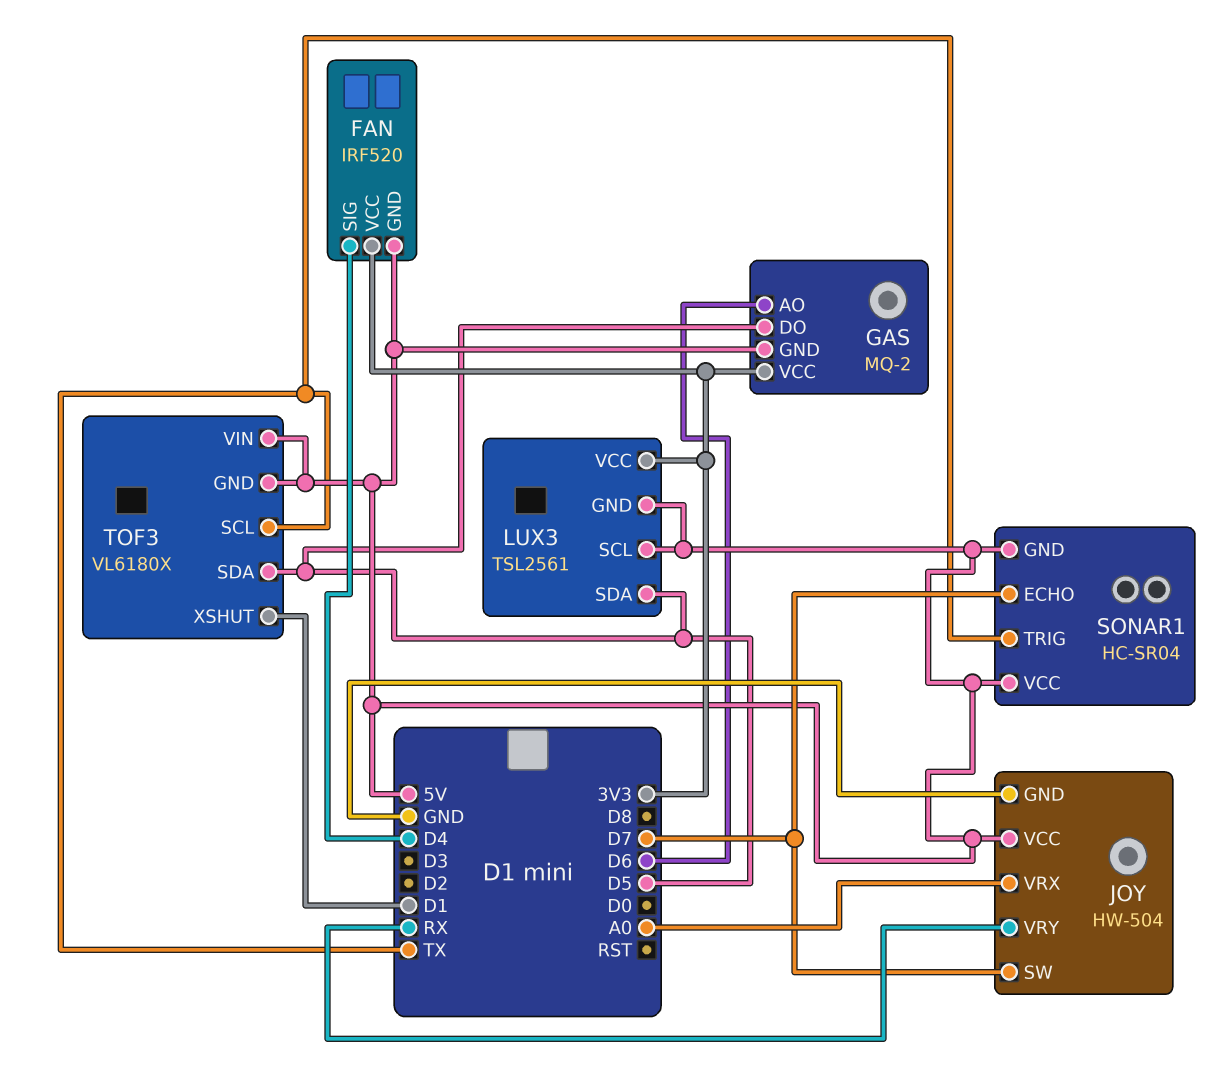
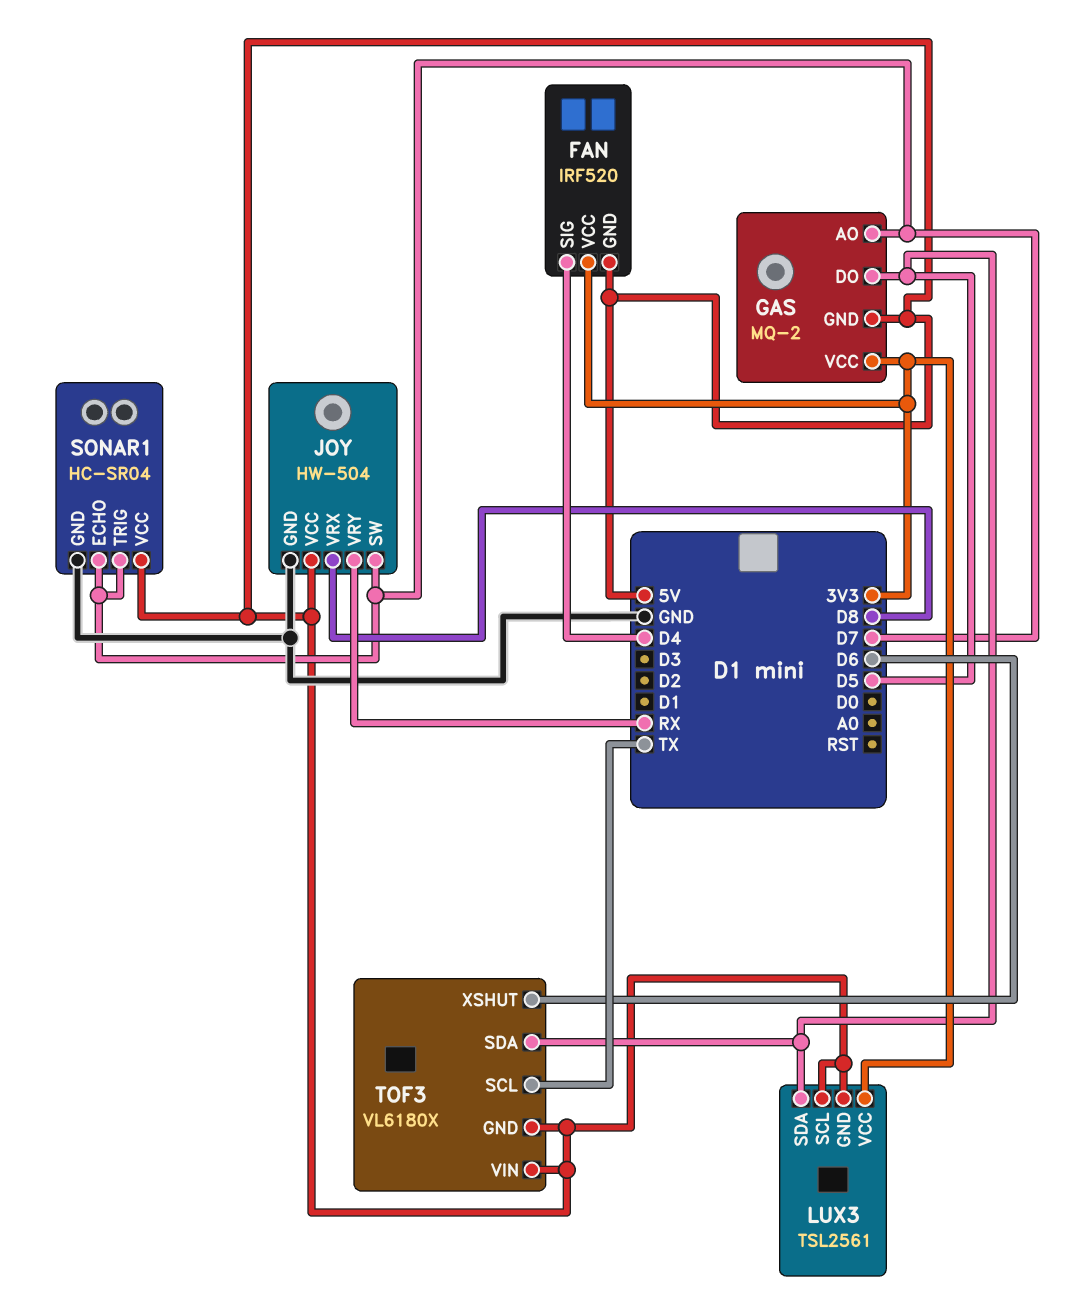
GAS pin AO: D6 -> D7
JOY pin VRX: A0 -> D8
SONAR1 pin GND: 5V -> GND
SONAR1 pin TRIG: TX -> D7
TOF3 pin XSHUT: D1 -> D6

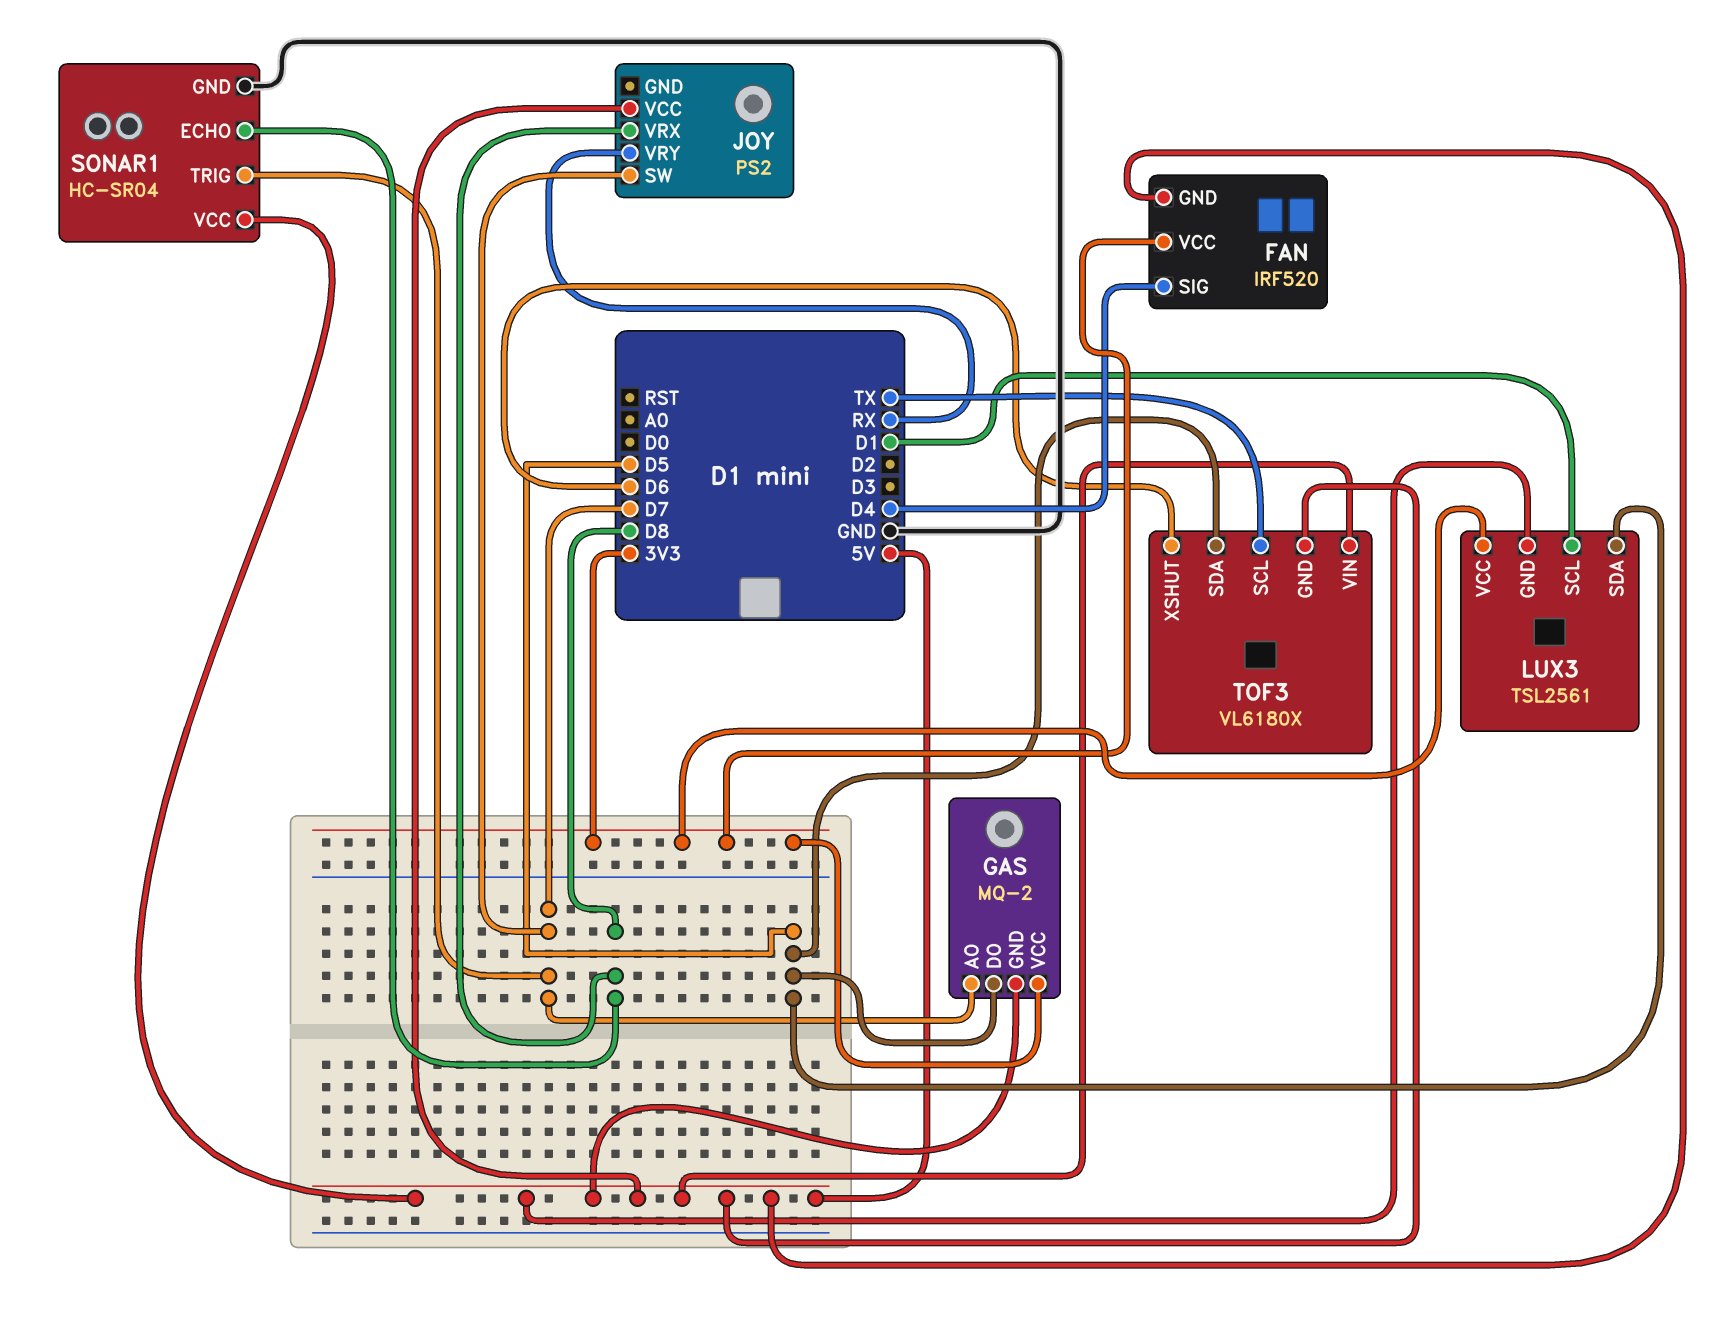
JOY: HW-504 -> PS2
JOY pin GND: GND -> none
LUX3 pin SCL: 5V -> D1
SONAR1 pin ECHO: D7 -> D8

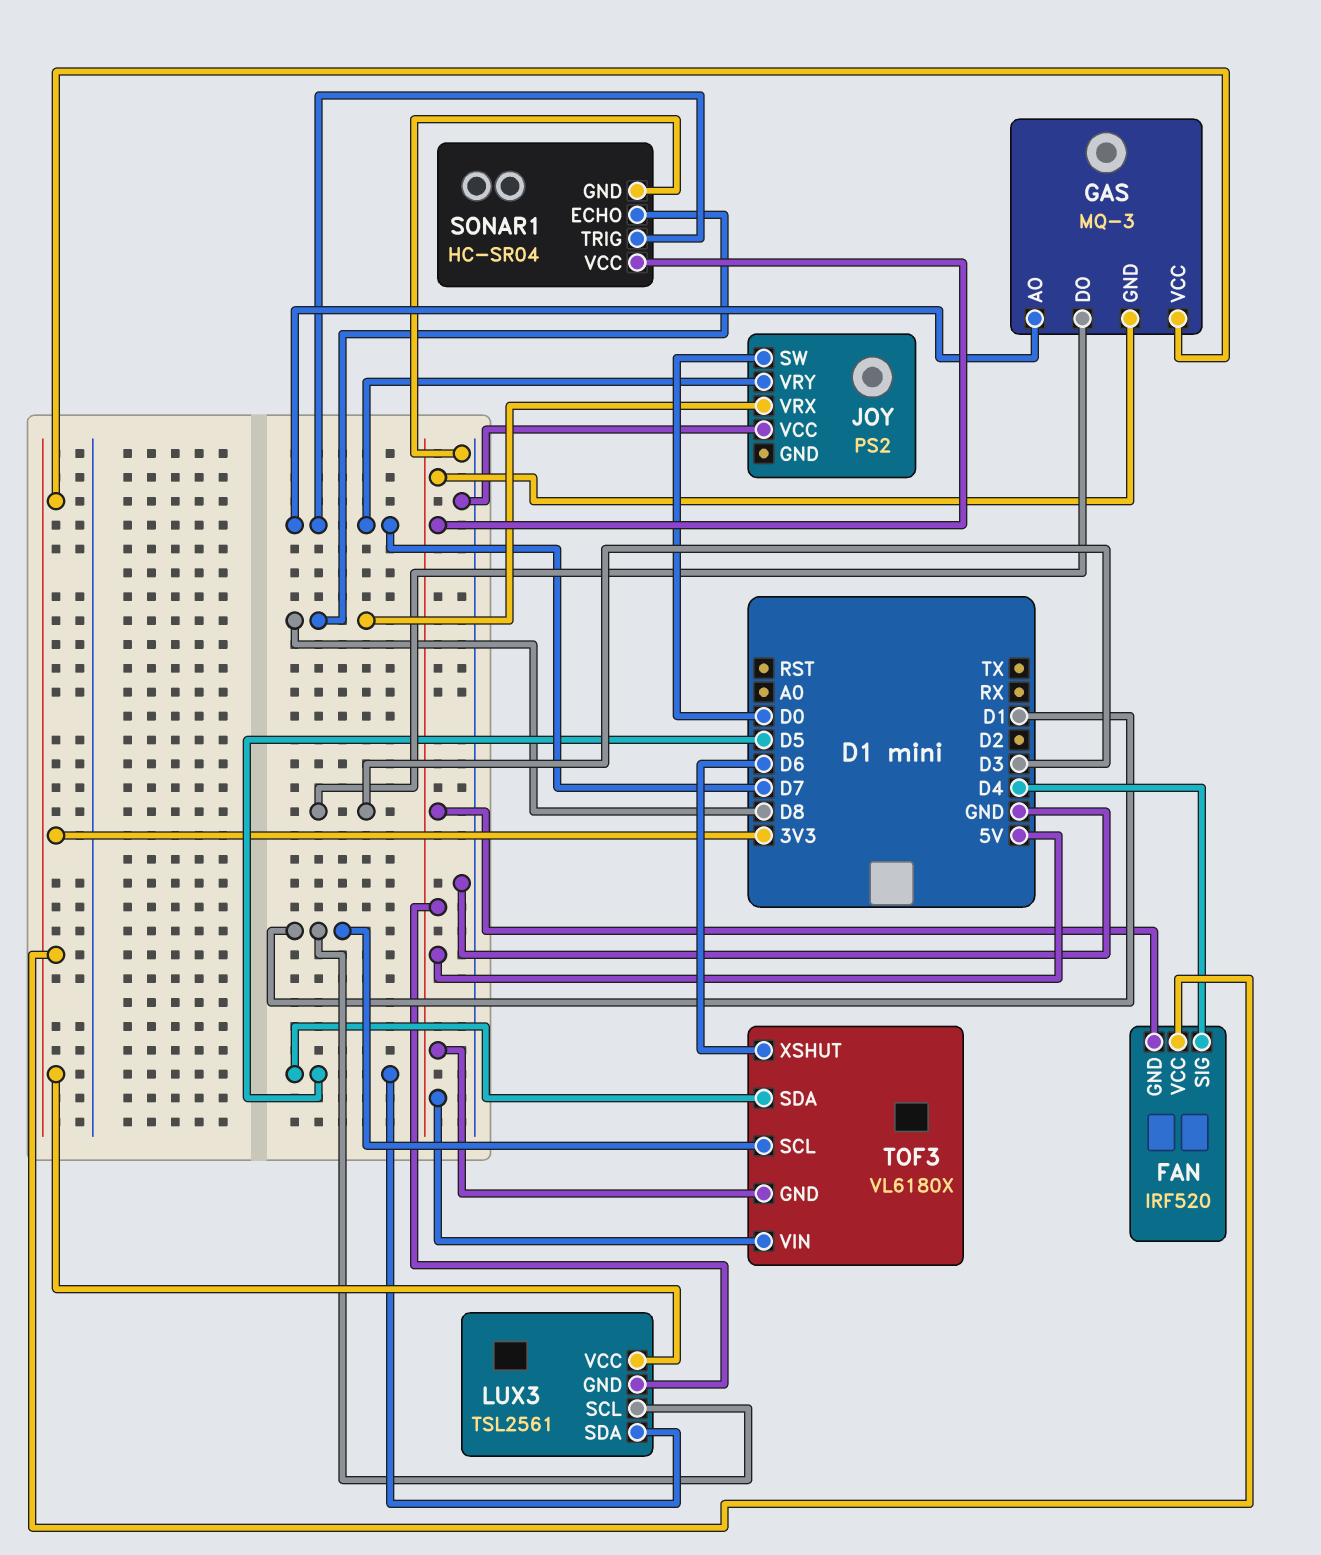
GAS: MQ-2 -> MQ-3
GAS pin DO: D5 -> D3
JOY pin SW: D7 -> D0
JOY pin VCC: 5V -> GND
JOY pin VRY: RX -> D7
TOF3 pin SCL: TX -> D1

